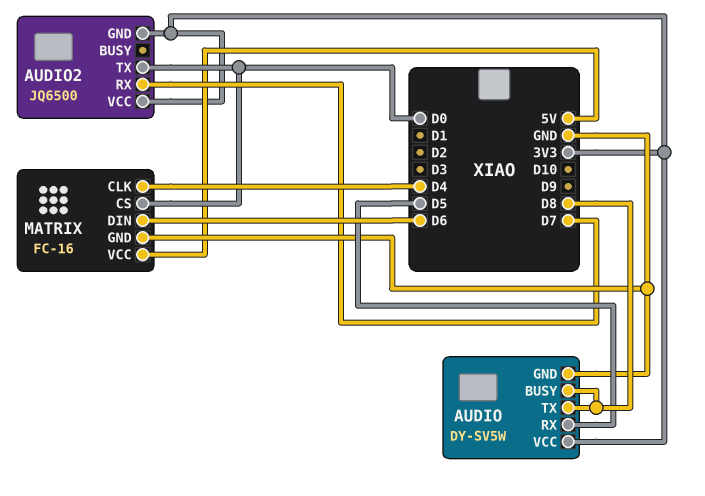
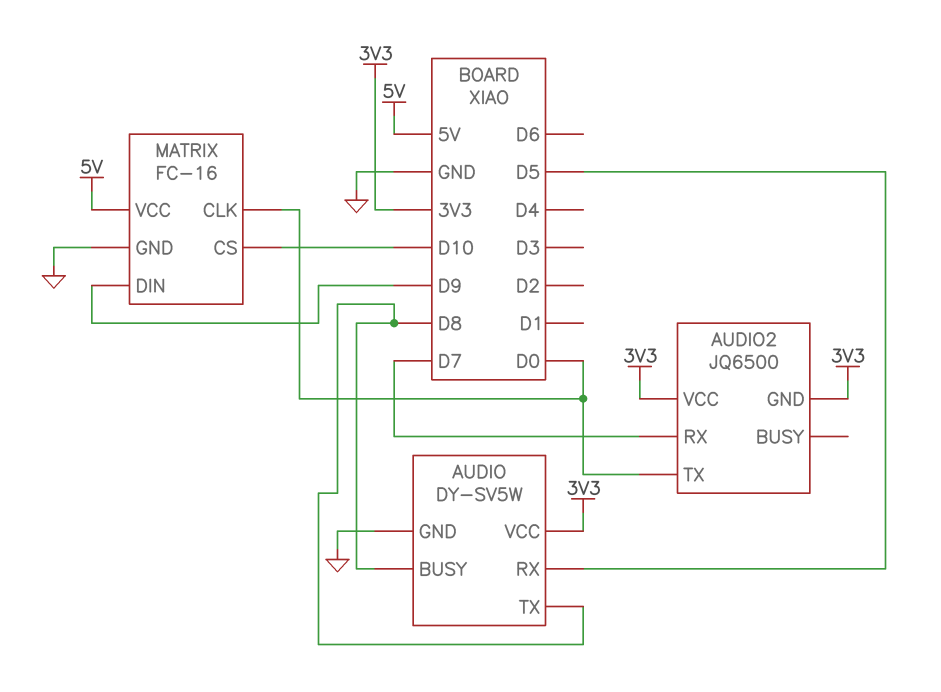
MATRIX pin CLK: D4 -> D0
MATRIX pin CS: D0 -> D10
MATRIX pin DIN: D6 -> D9

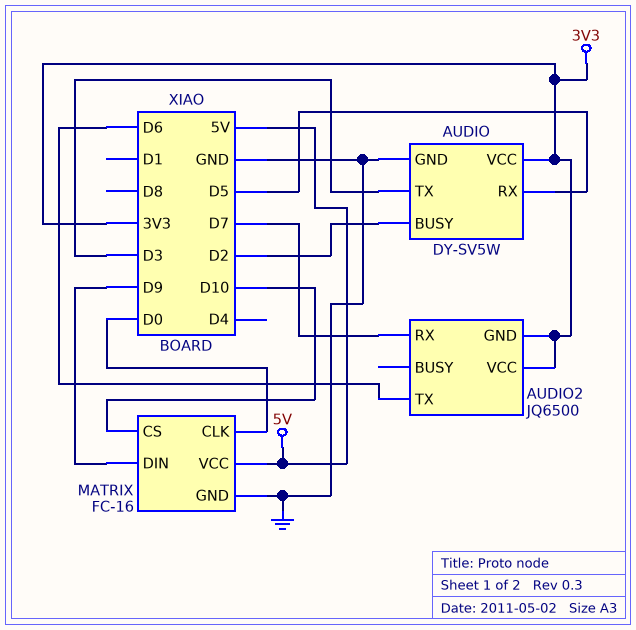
AUDIO pin BUSY: D8 -> D2
AUDIO pin TX: D8 -> D3
AUDIO2 pin TX: D0 -> D6

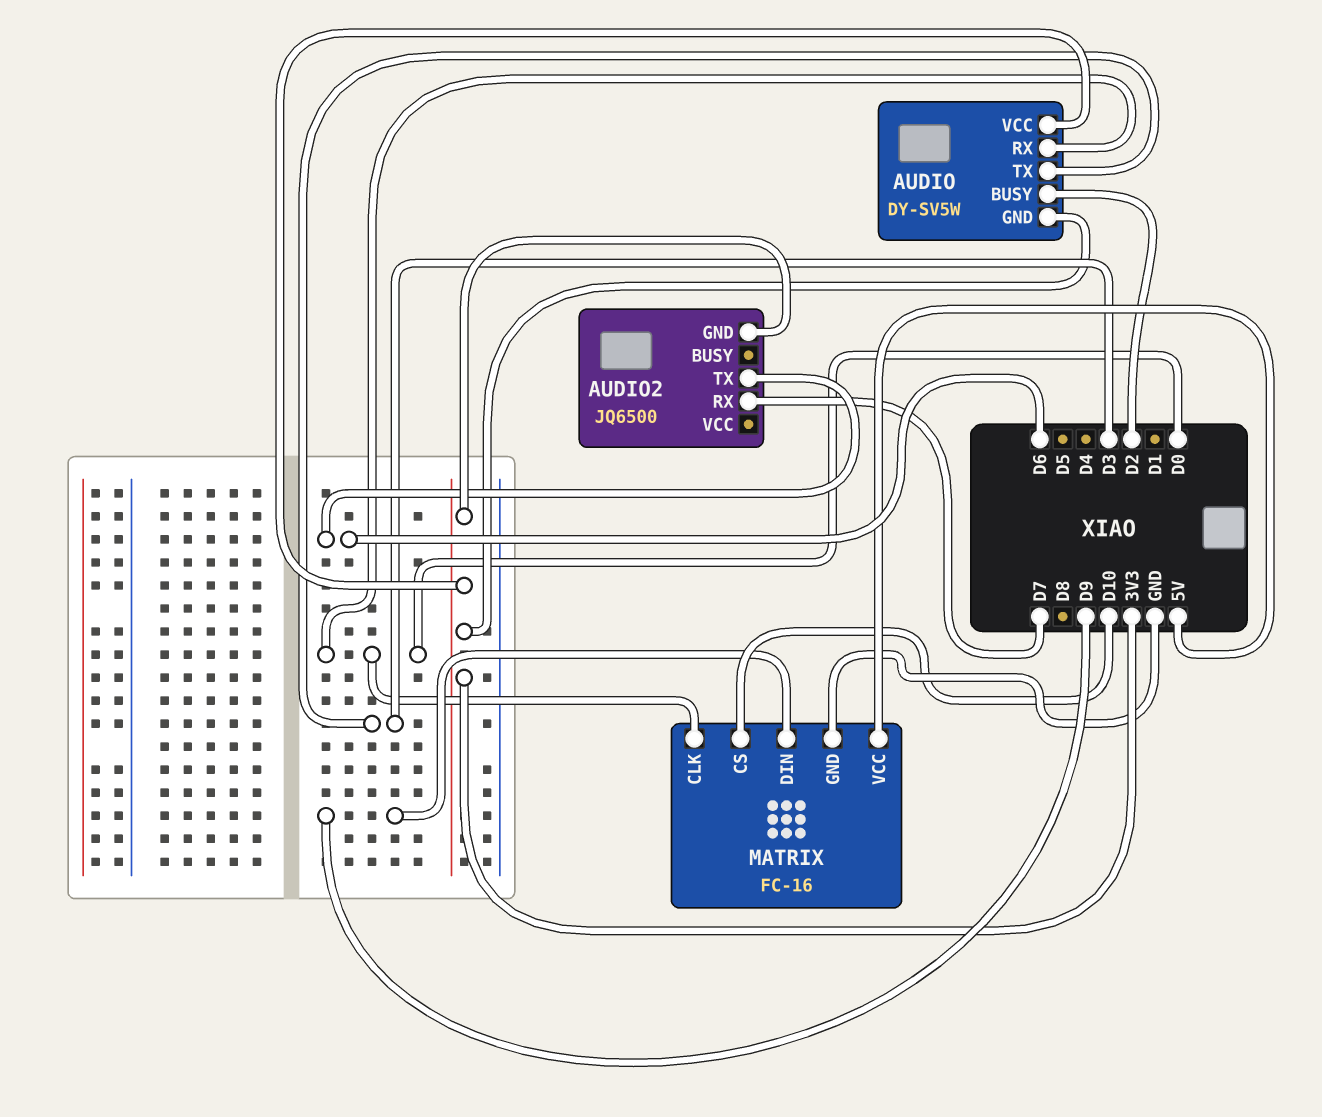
AUDIO pin GND: GND -> 3V3
AUDIO pin RX: D5 -> D0
AUDIO2 pin VCC: 3V3 -> none

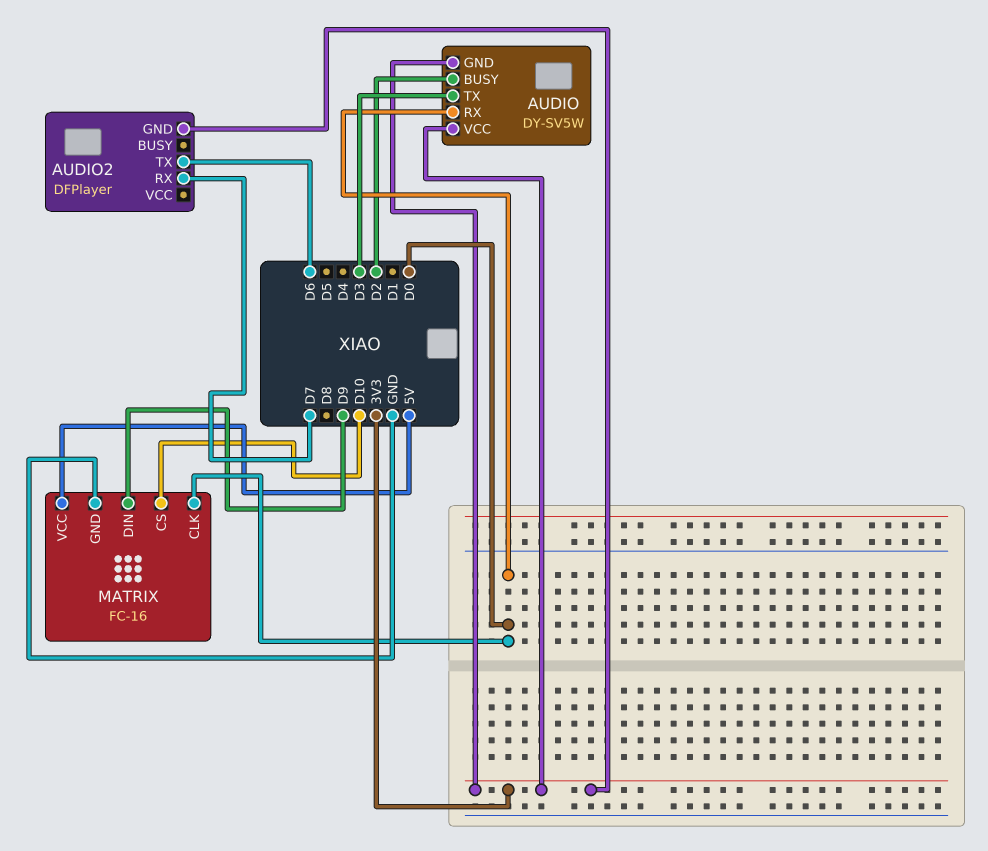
AUDIO2: JQ6500 -> DFPlayer

